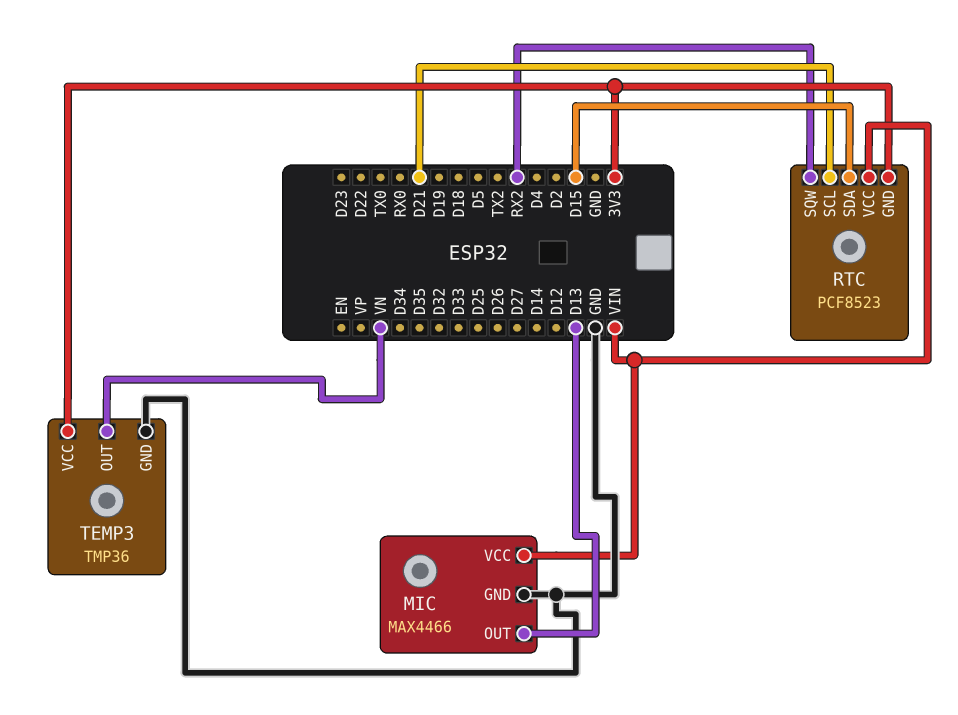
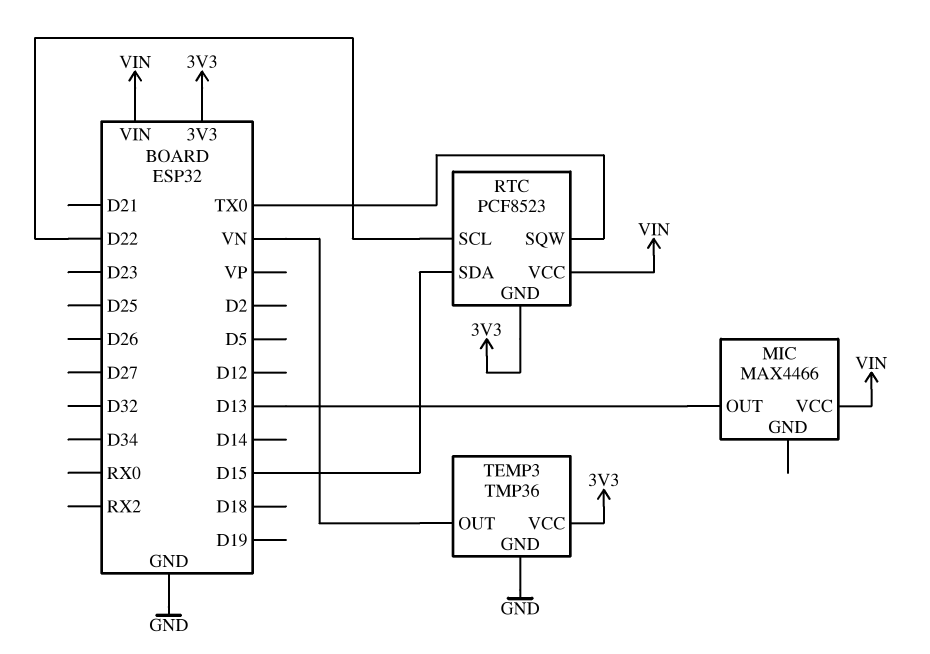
MIC pin GND: GND -> none
RTC pin SCL: D21 -> D22
RTC pin SQW: RX2 -> TX0

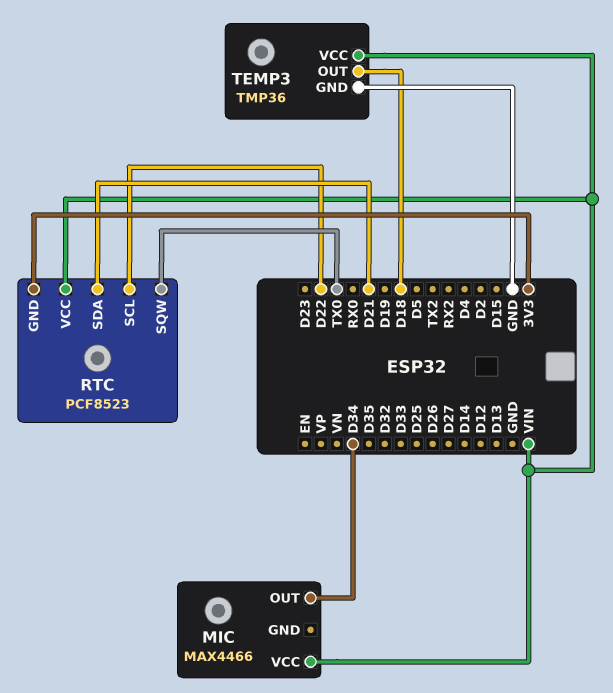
MIC pin OUT: D13 -> D34
RTC pin SDA: D15 -> D21
TEMP3 pin OUT: VN -> D18
TEMP3 pin VCC: 3V3 -> VIN

